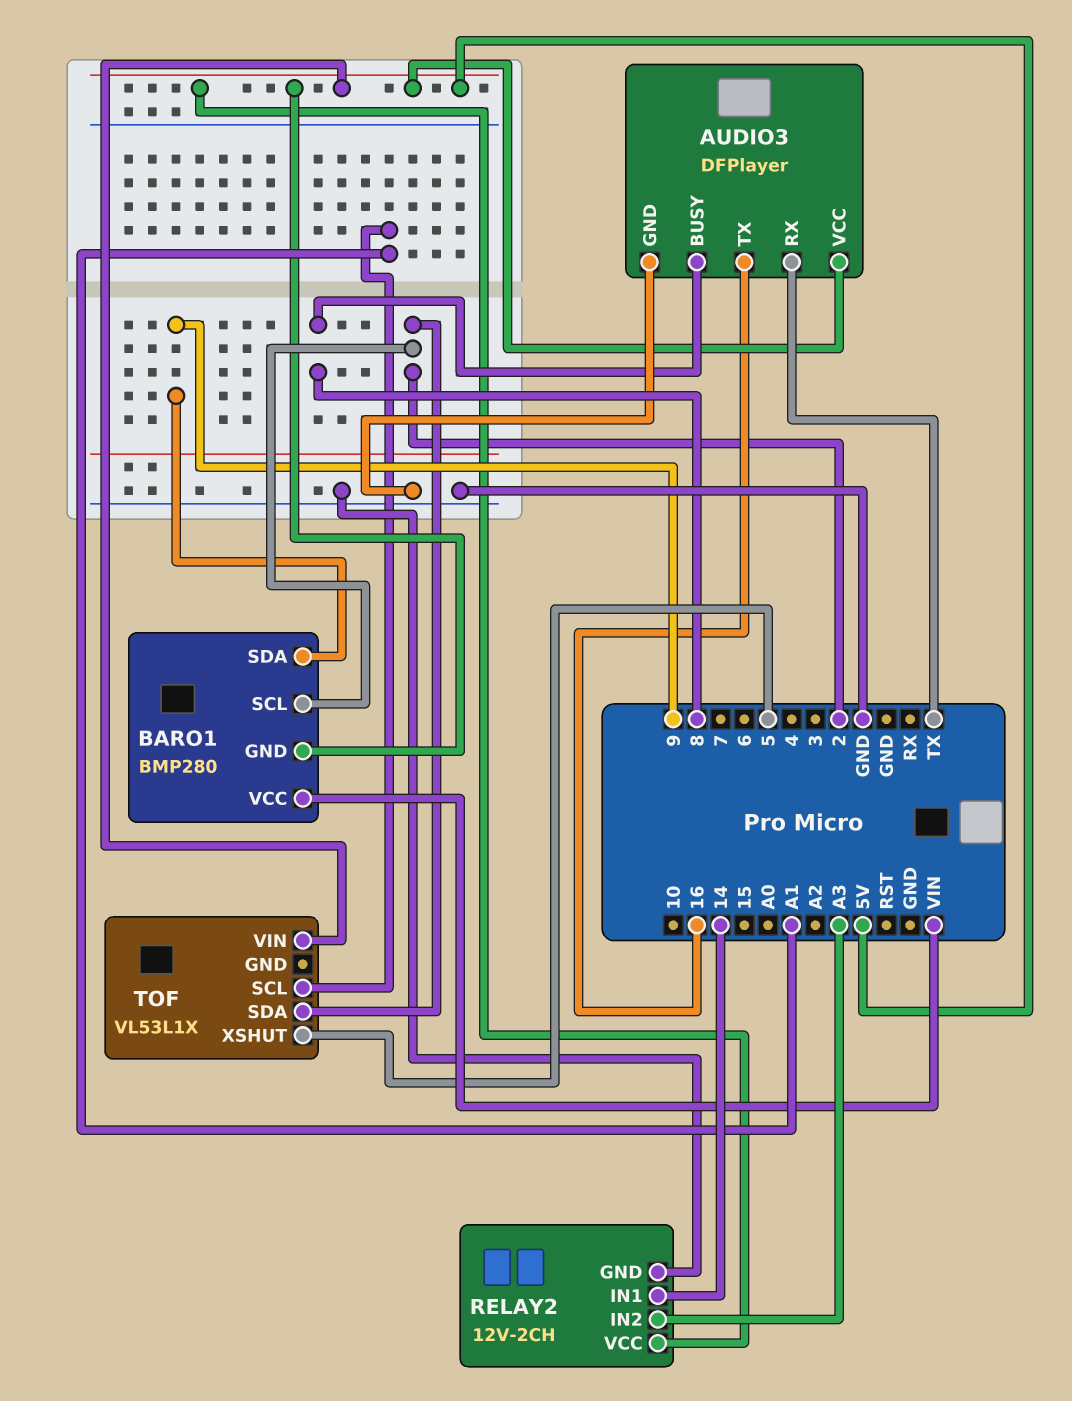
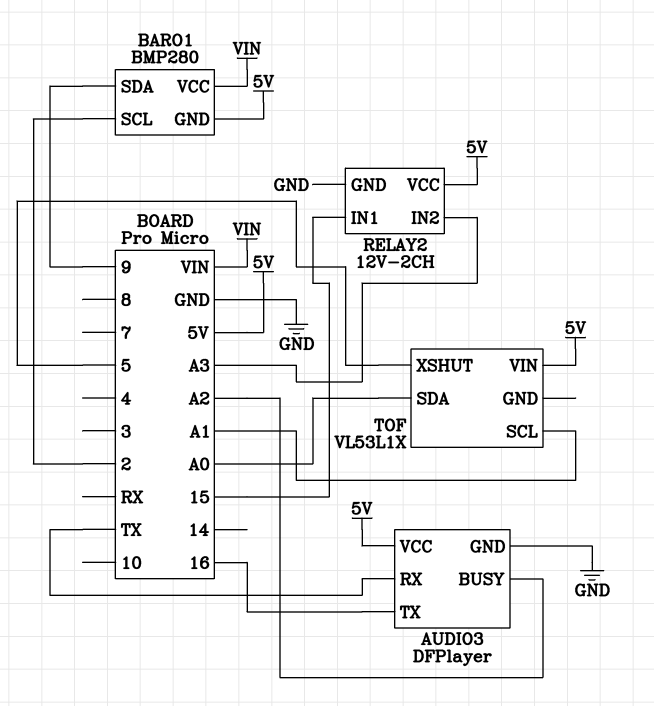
AUDIO3 pin BUSY: 8 -> A2
RELAY2 pin IN1: 14 -> 15
TOF pin SDA: 2 -> A0

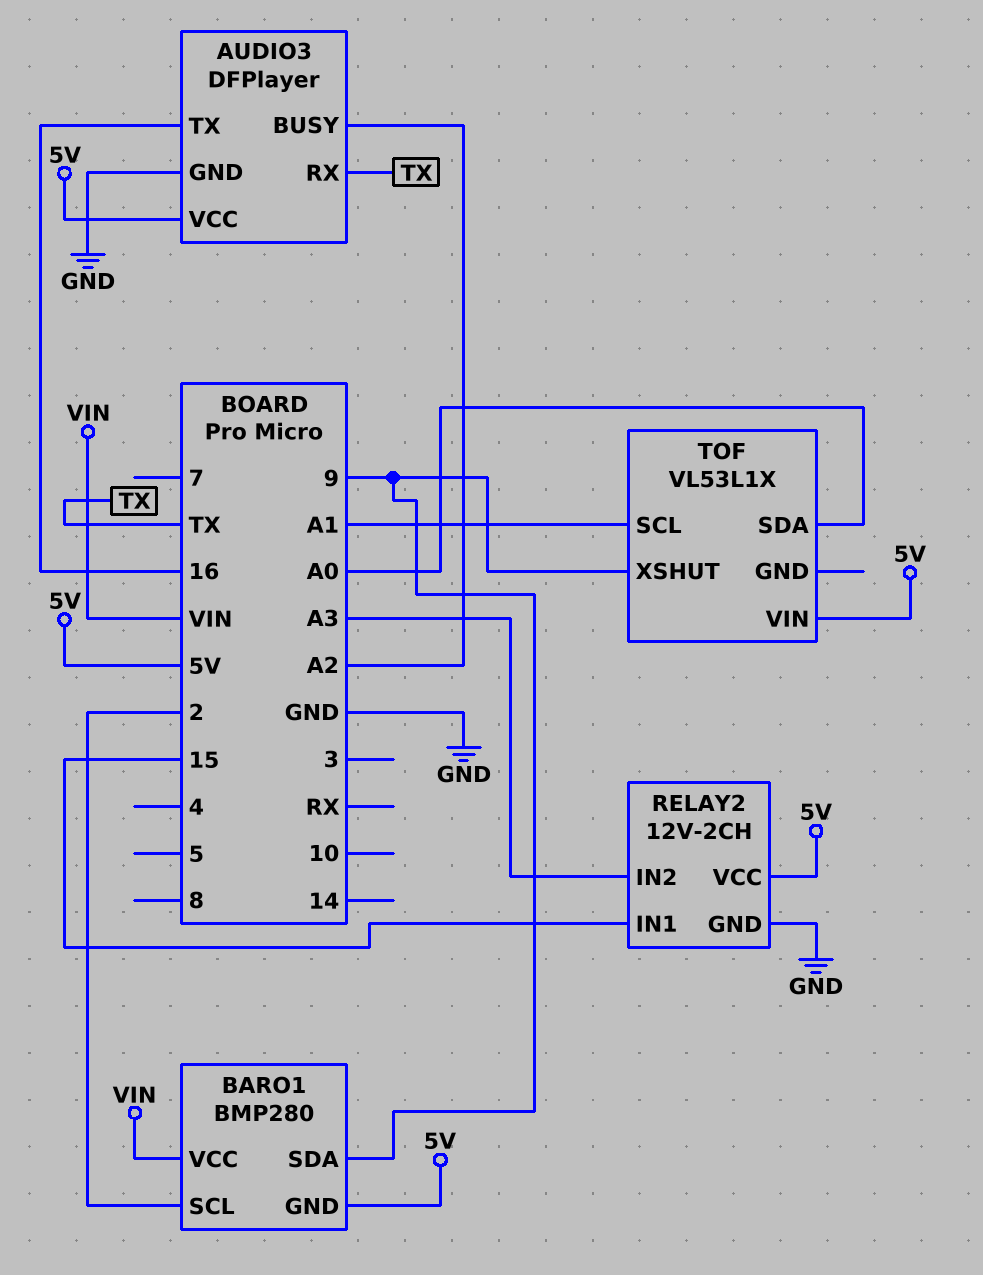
TOF pin XSHUT: 5 -> 9

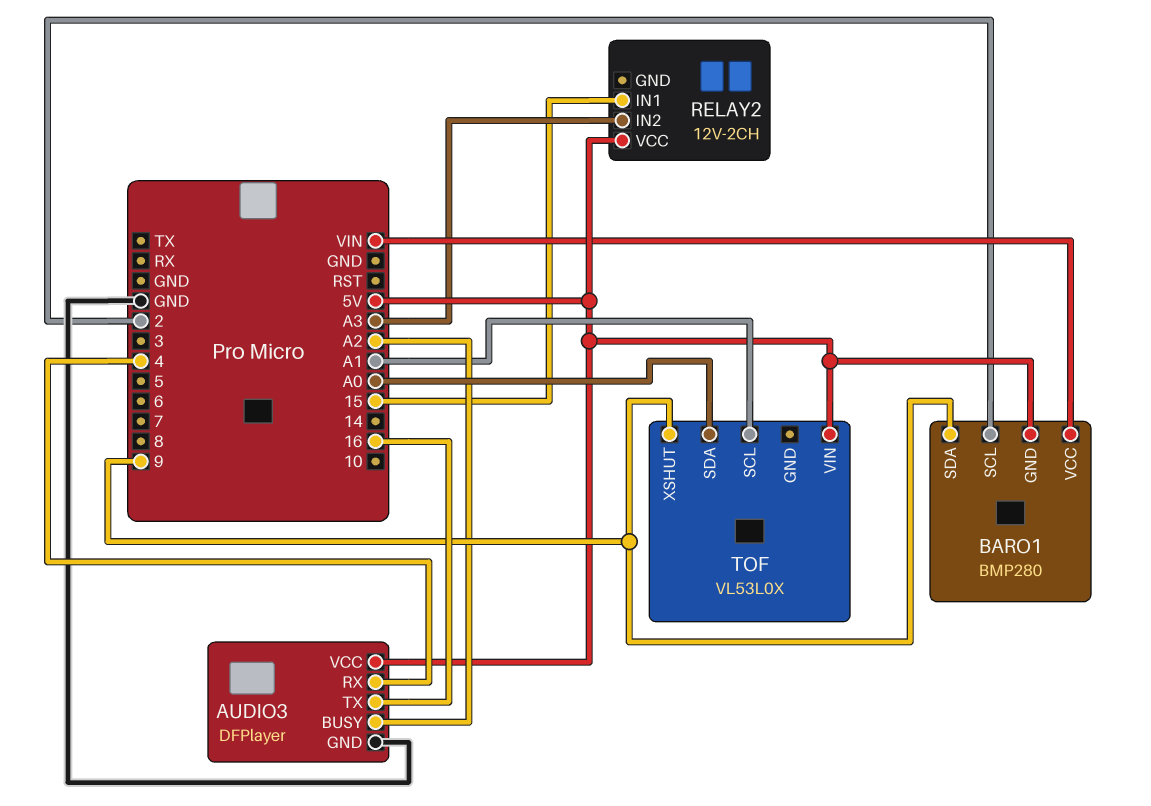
AUDIO3 pin RX: TX -> 4
RELAY2 pin GND: GND -> none
TOF: VL53L1X -> VL53L0X

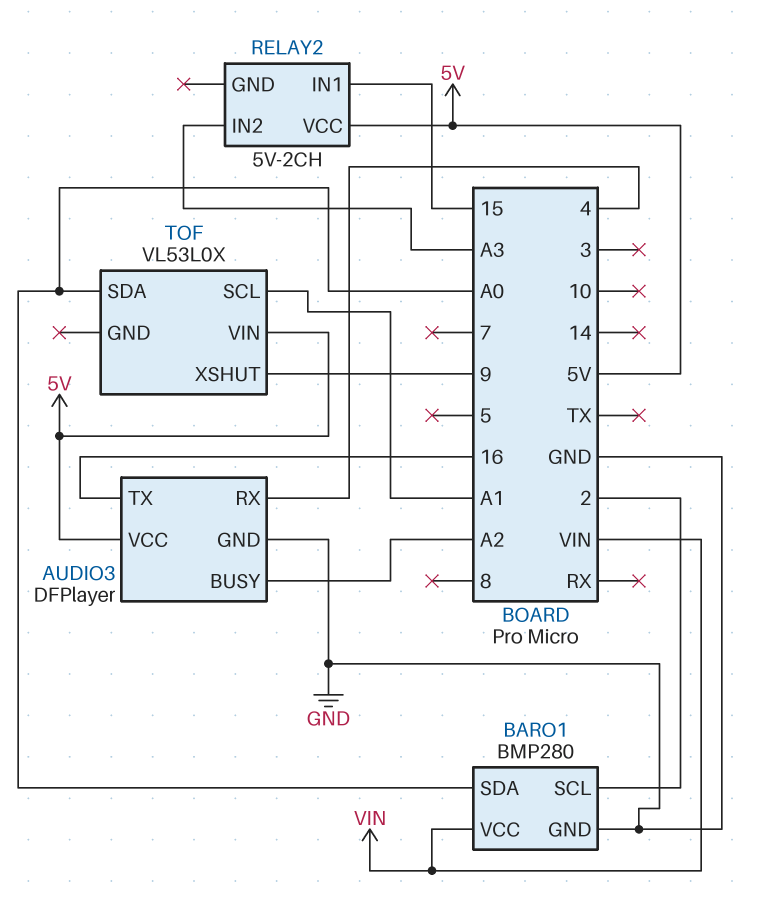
BARO1 pin GND: 5V -> GND
BARO1 pin SDA: 9 -> A0
RELAY2: 12V-2CH -> 5V-2CH

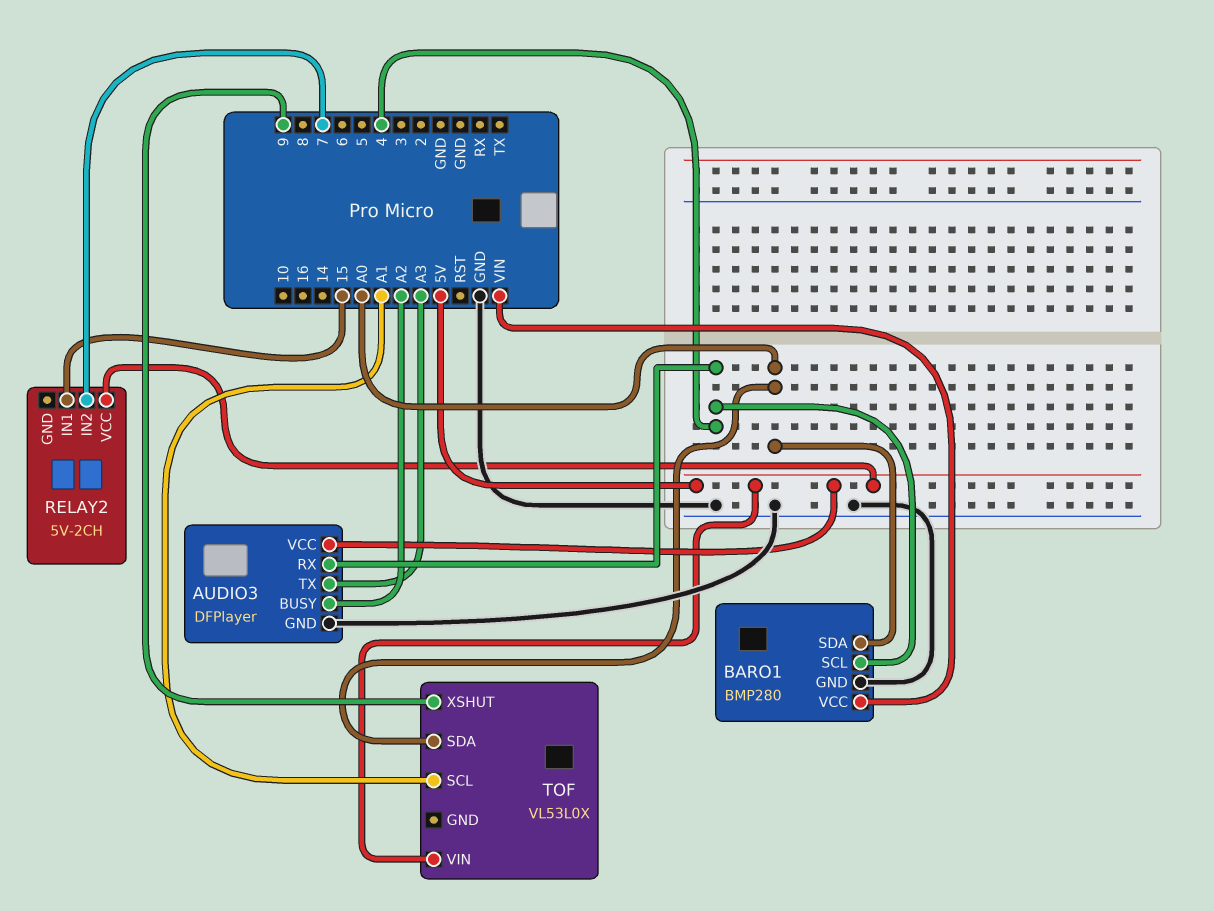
AUDIO3 pin TX: 16 -> A3
BARO1 pin SCL: 2 -> 4
RELAY2 pin IN2: A3 -> 7

